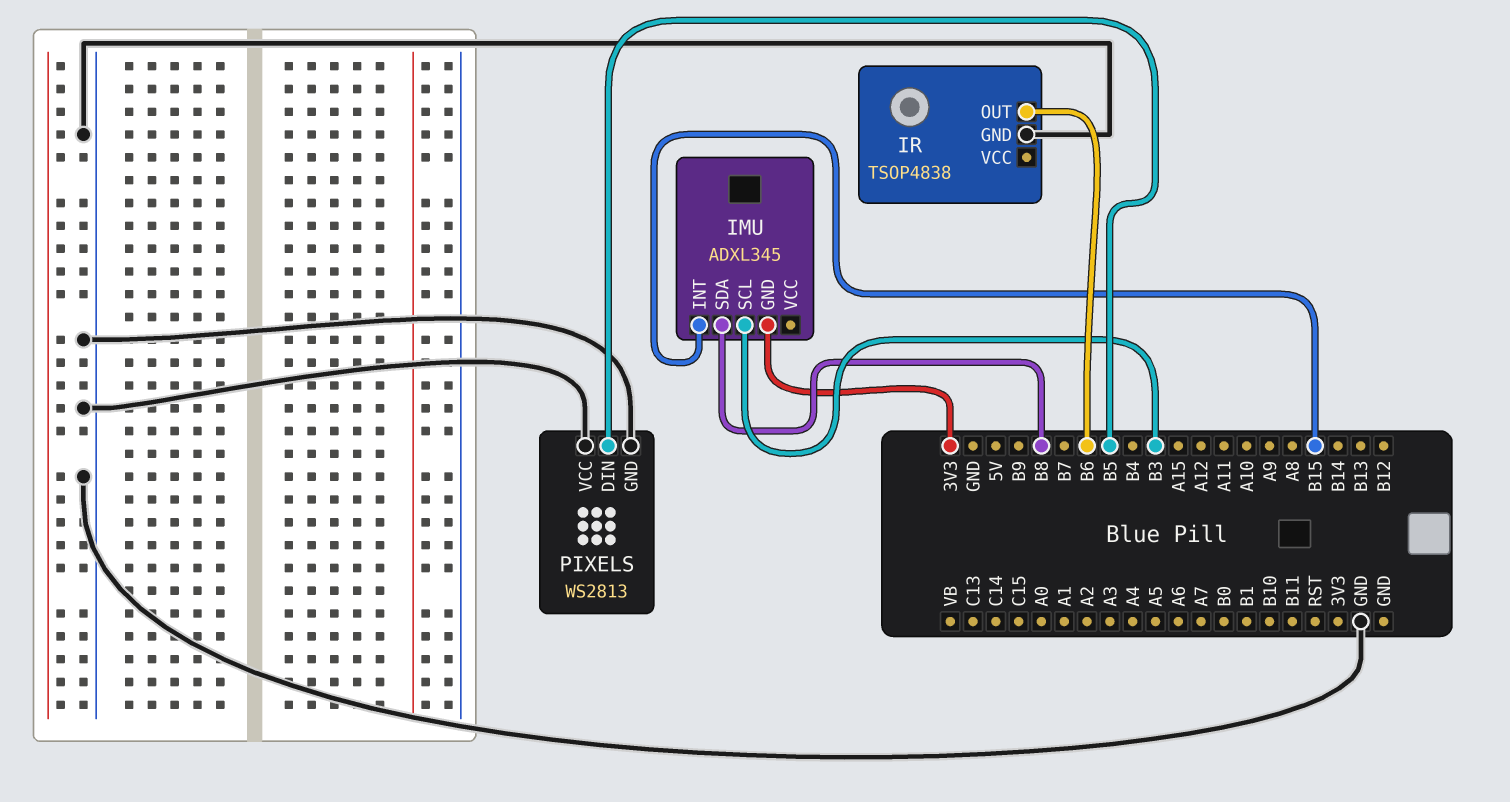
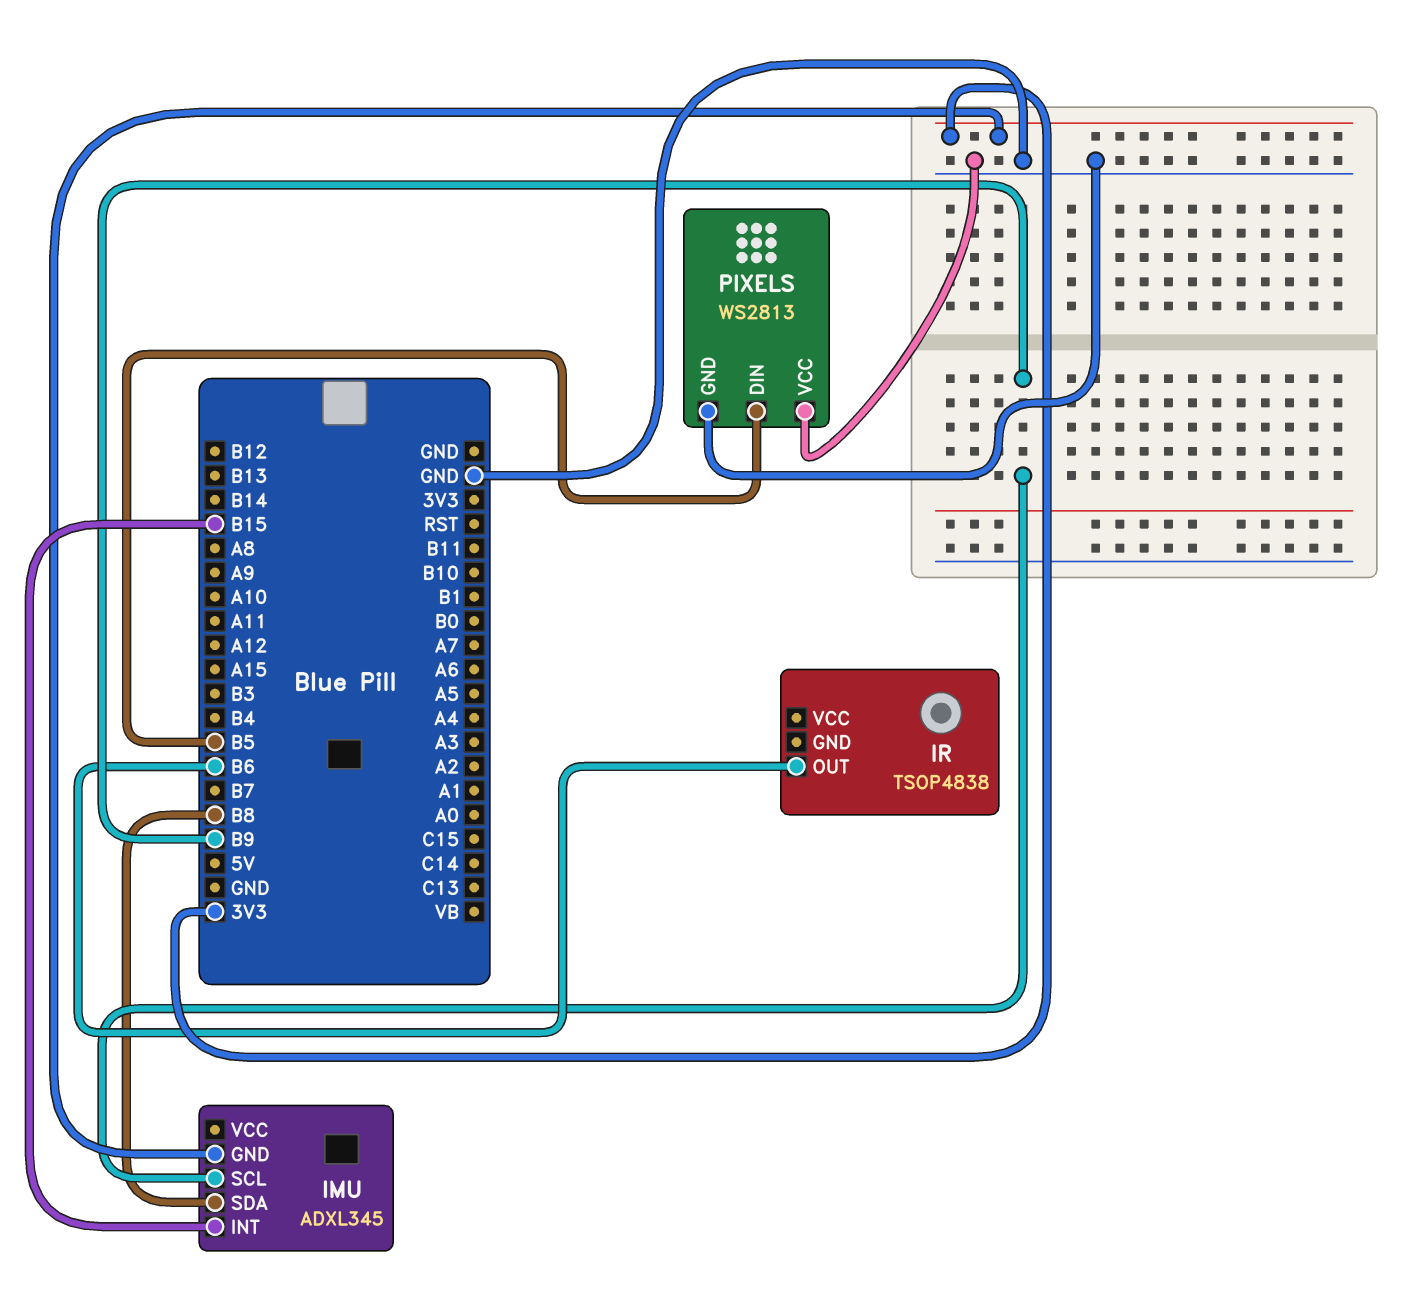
IMU pin SCL: B3 -> B9
IR pin GND: GND -> none

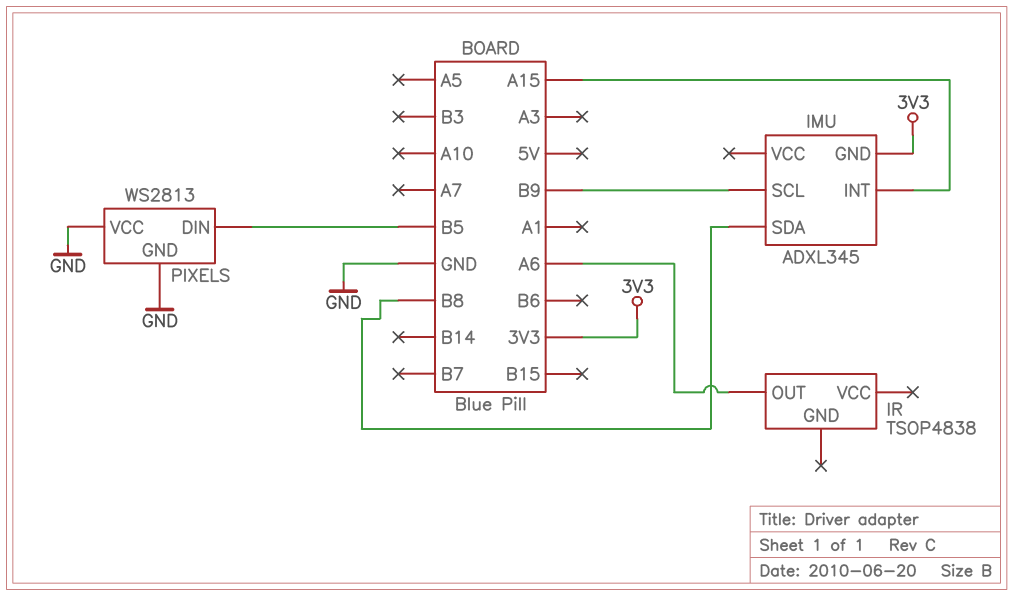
IMU pin INT: B15 -> A15
IR pin OUT: B6 -> A6

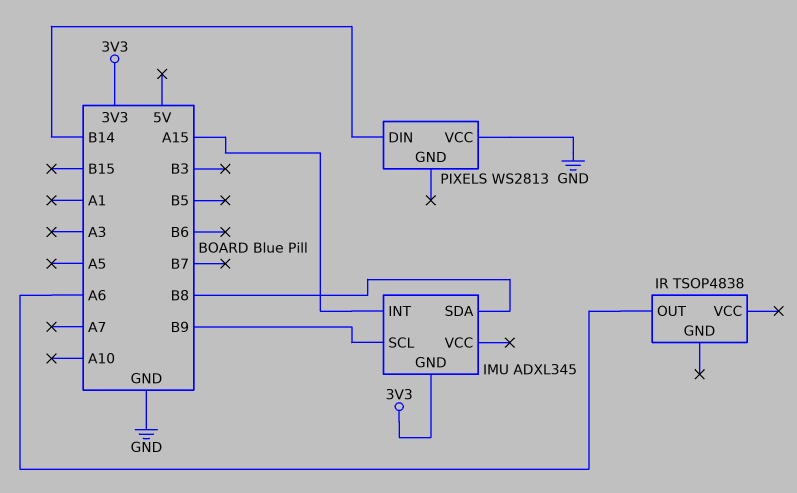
PIXELS pin DIN: B5 -> B14
PIXELS pin GND: GND -> none

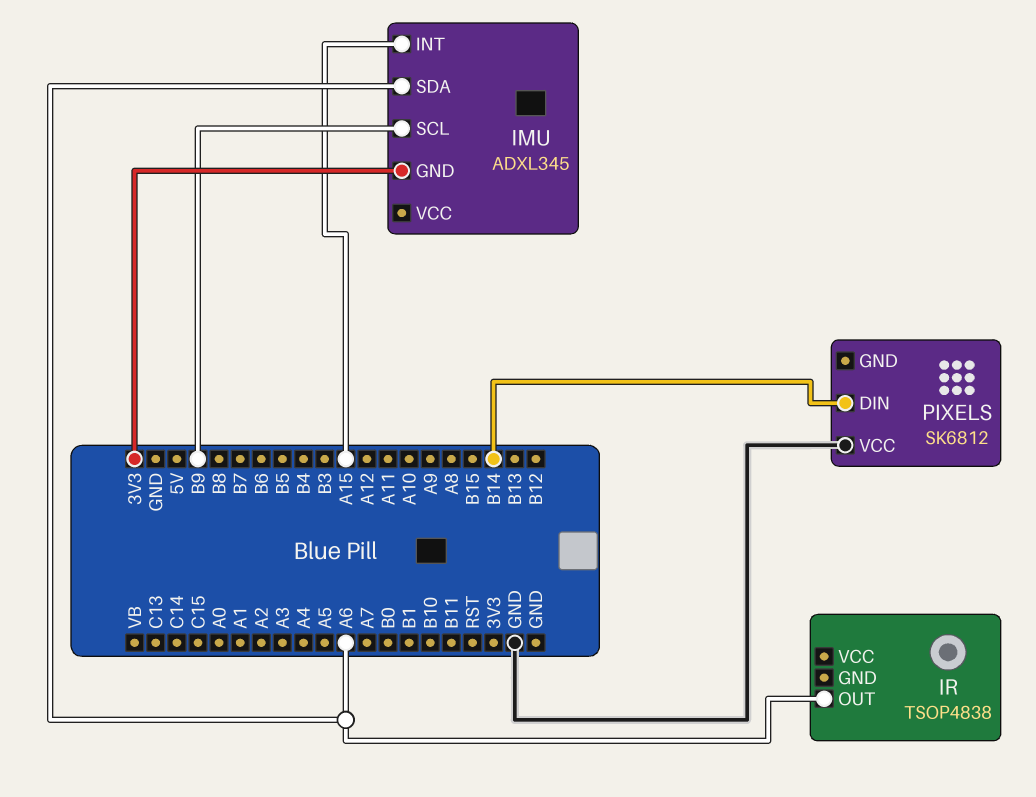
IMU pin SDA: B8 -> A6
PIXELS: WS2813 -> SK6812

